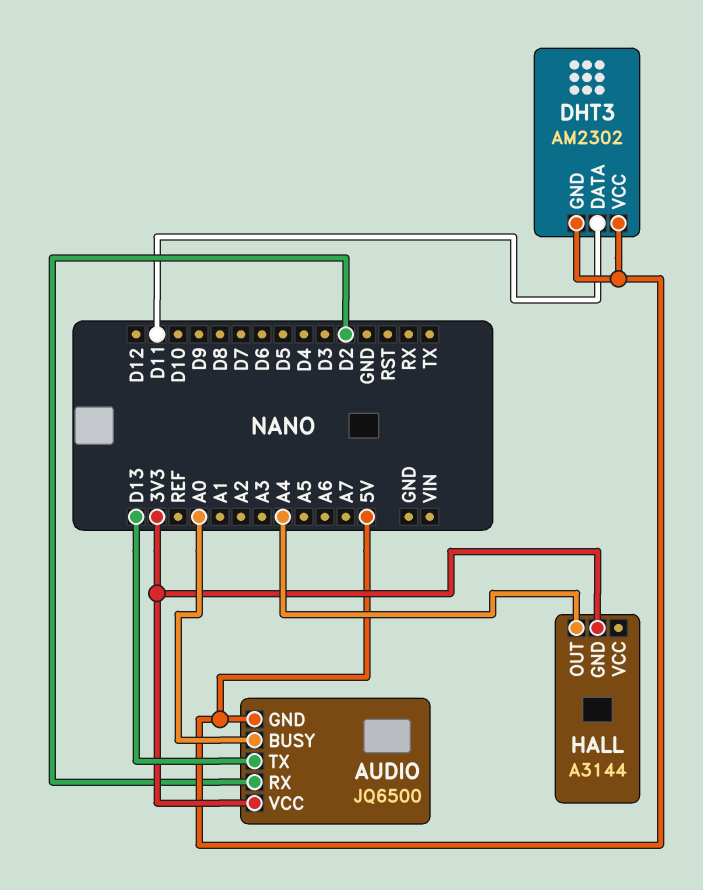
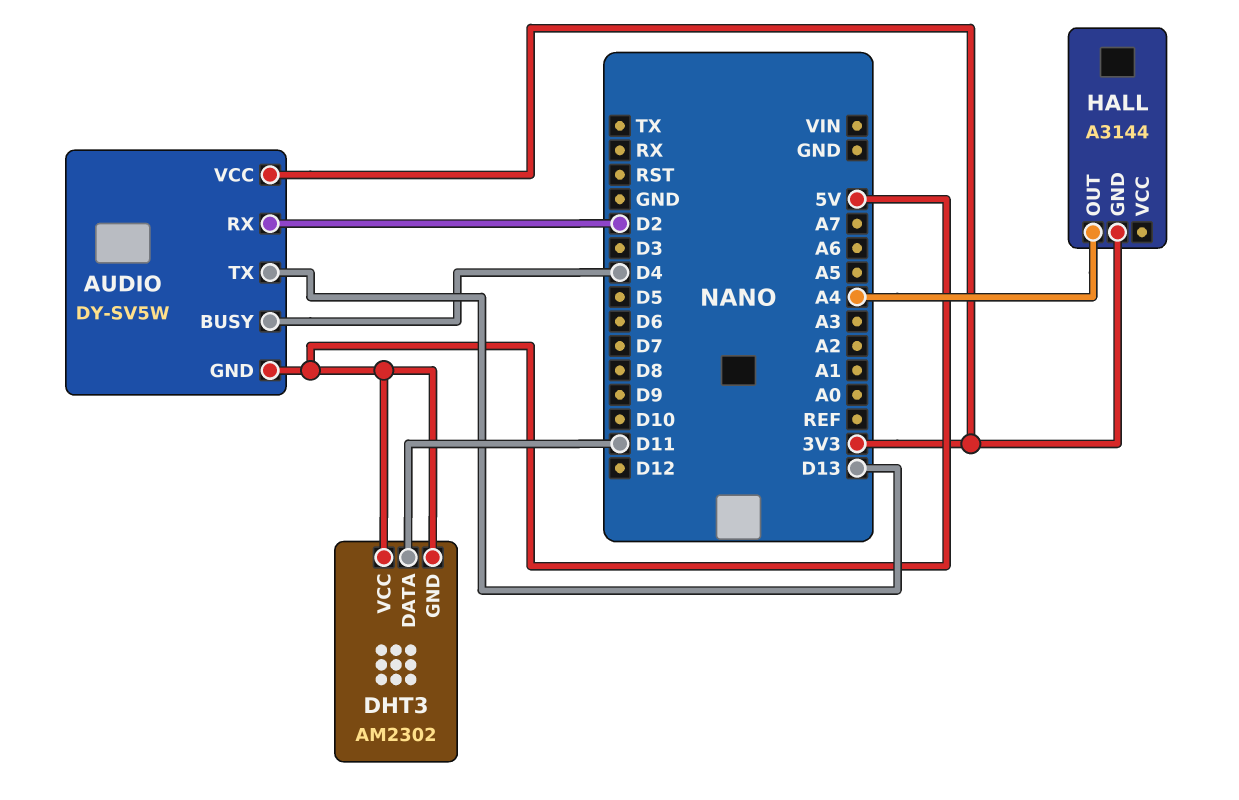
AUDIO: JQ6500 -> DY-SV5W
AUDIO pin BUSY: A0 -> D4

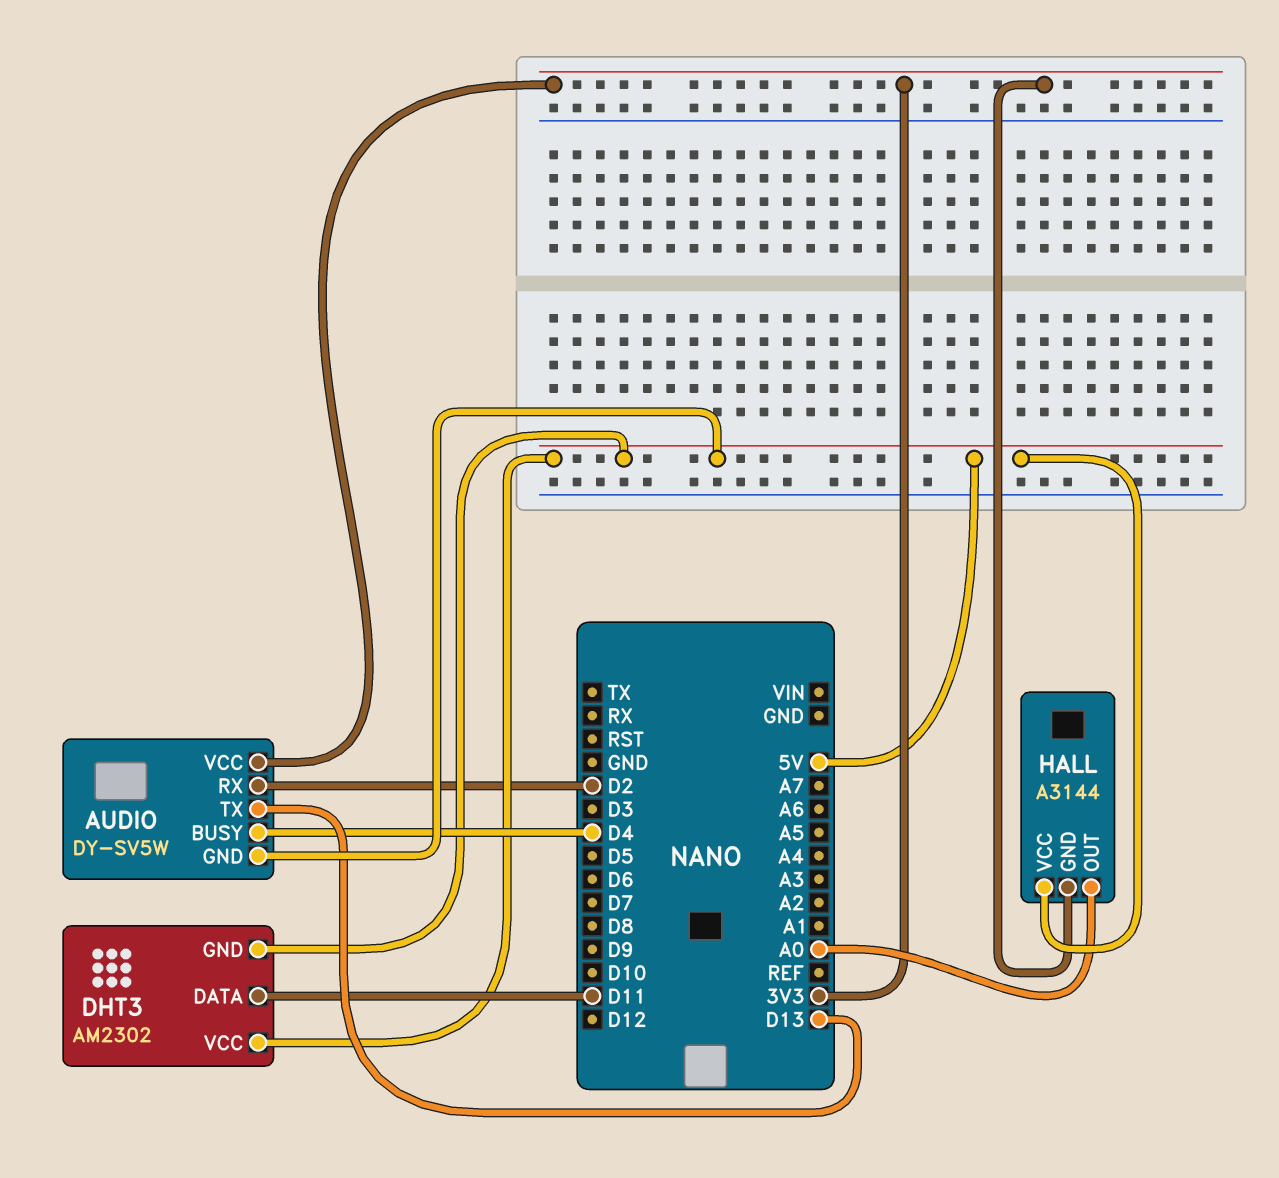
HALL pin OUT: A4 -> A0
HALL pin VCC: none -> 5V

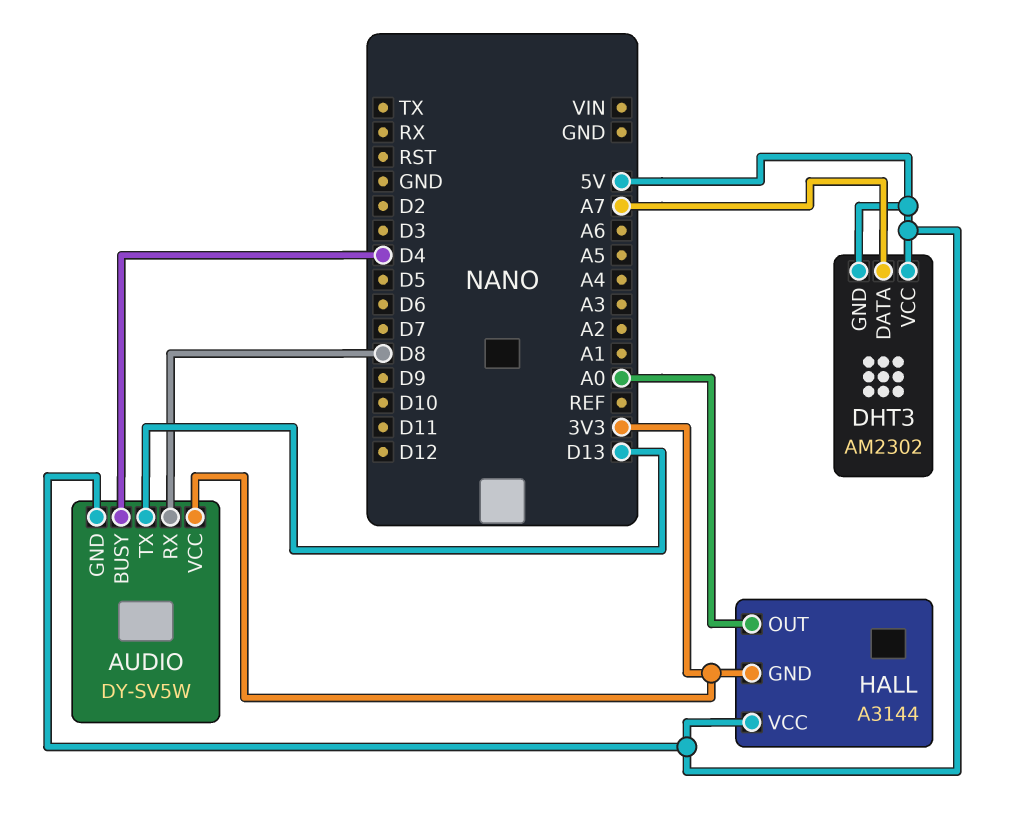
AUDIO pin RX: D2 -> D8
DHT3 pin DATA: D11 -> A7

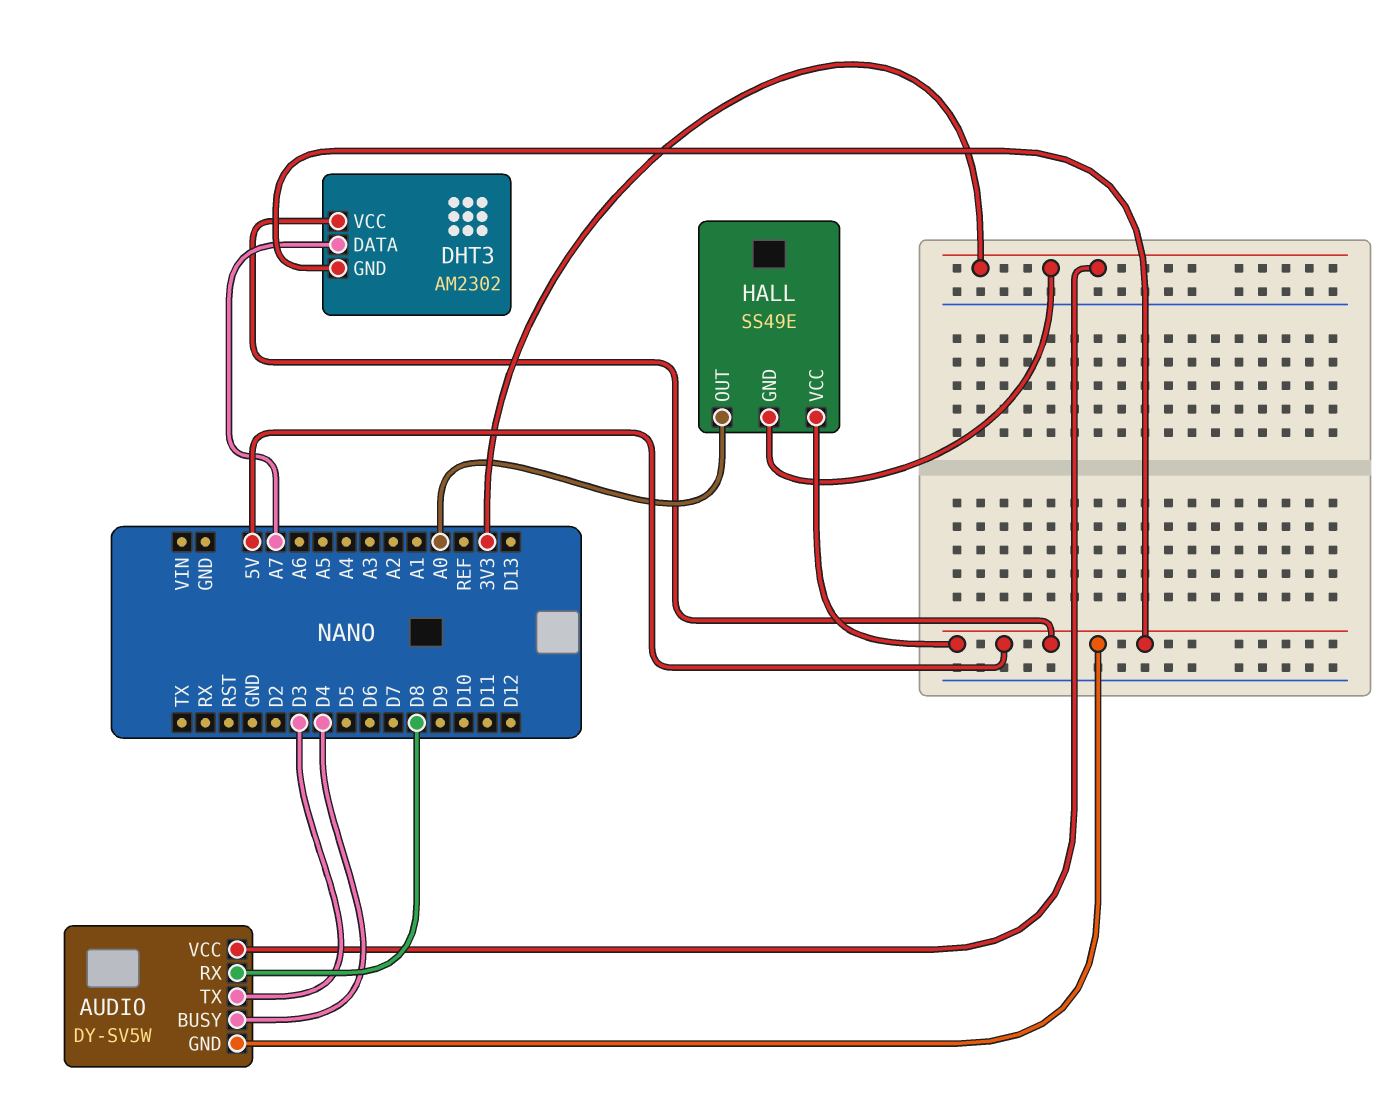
AUDIO pin TX: D13 -> D3
HALL: A3144 -> SS49E

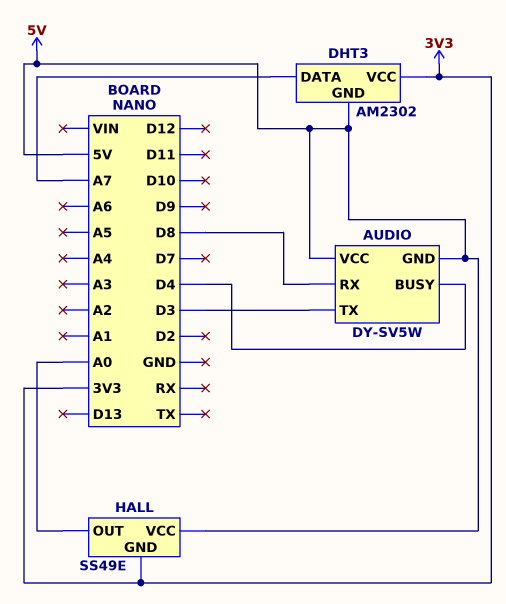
AUDIO pin VCC: 3V3 -> 5V
DHT3 pin VCC: 5V -> 3V3

